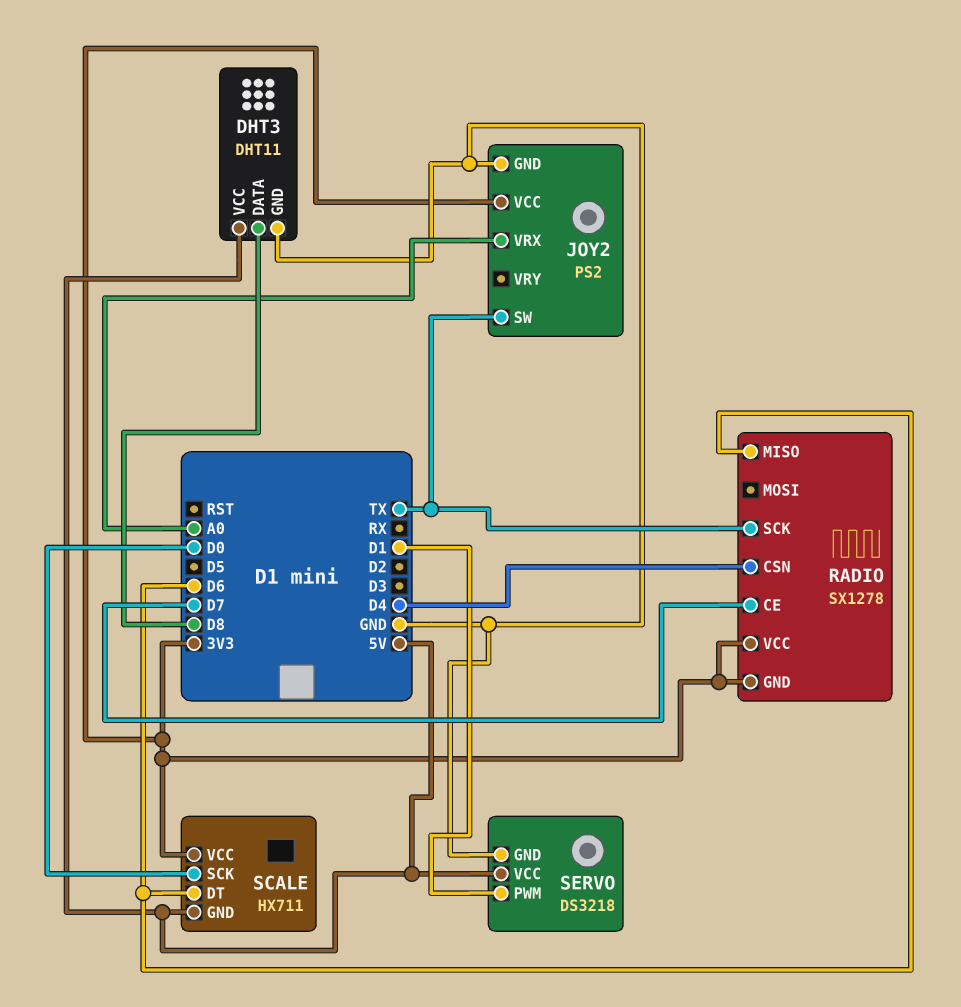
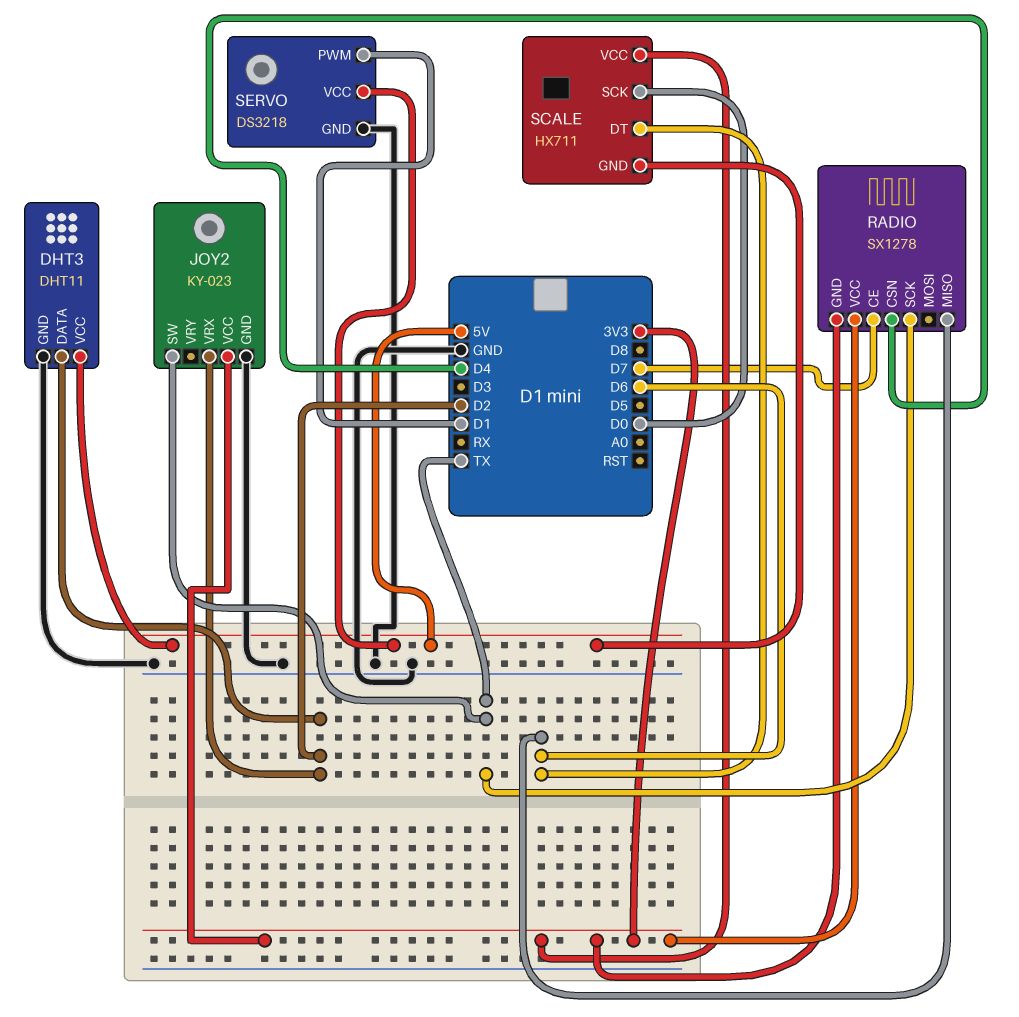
DHT3 pin DATA: D8 -> D2
JOY2: PS2 -> KY-023
JOY2 pin VRX: A0 -> D2

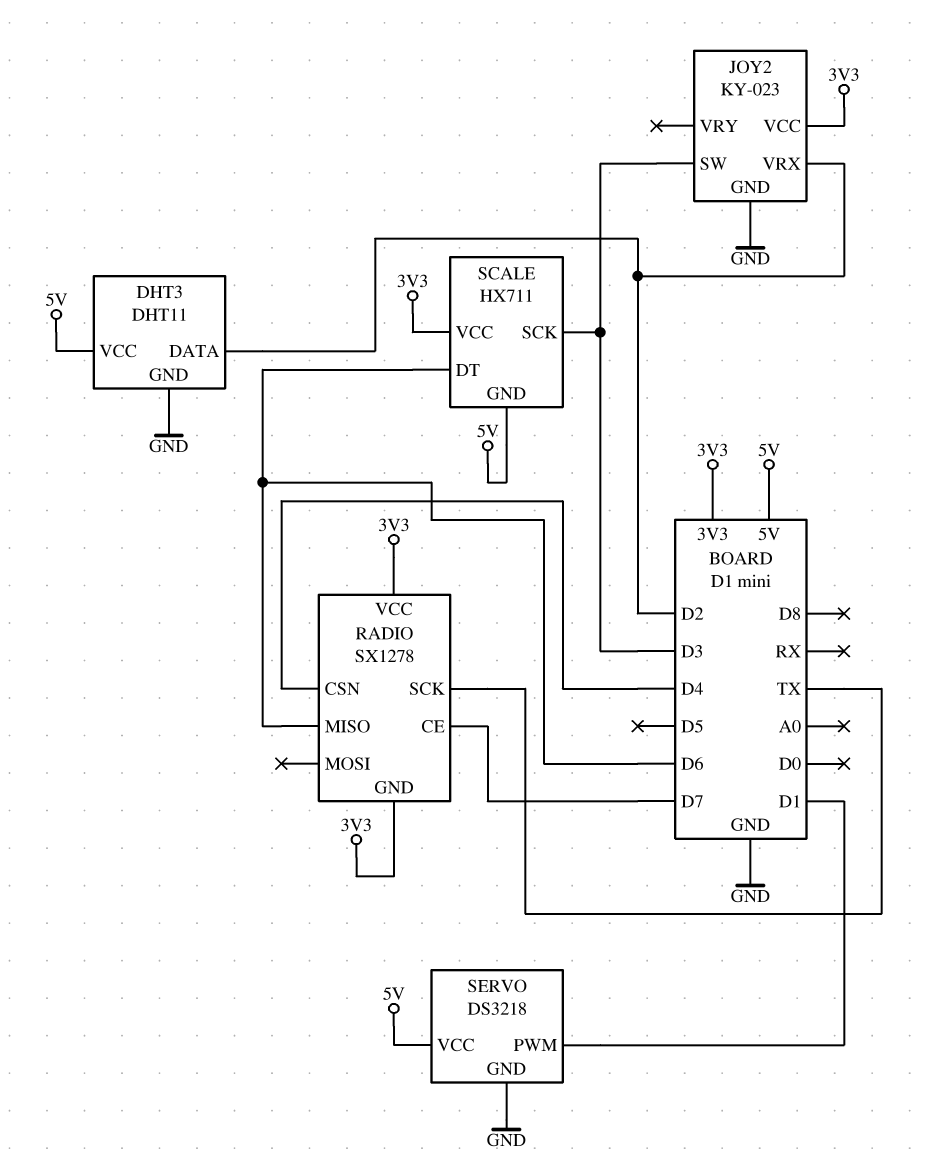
JOY2 pin SW: TX -> D3
SCALE pin SCK: D0 -> D3

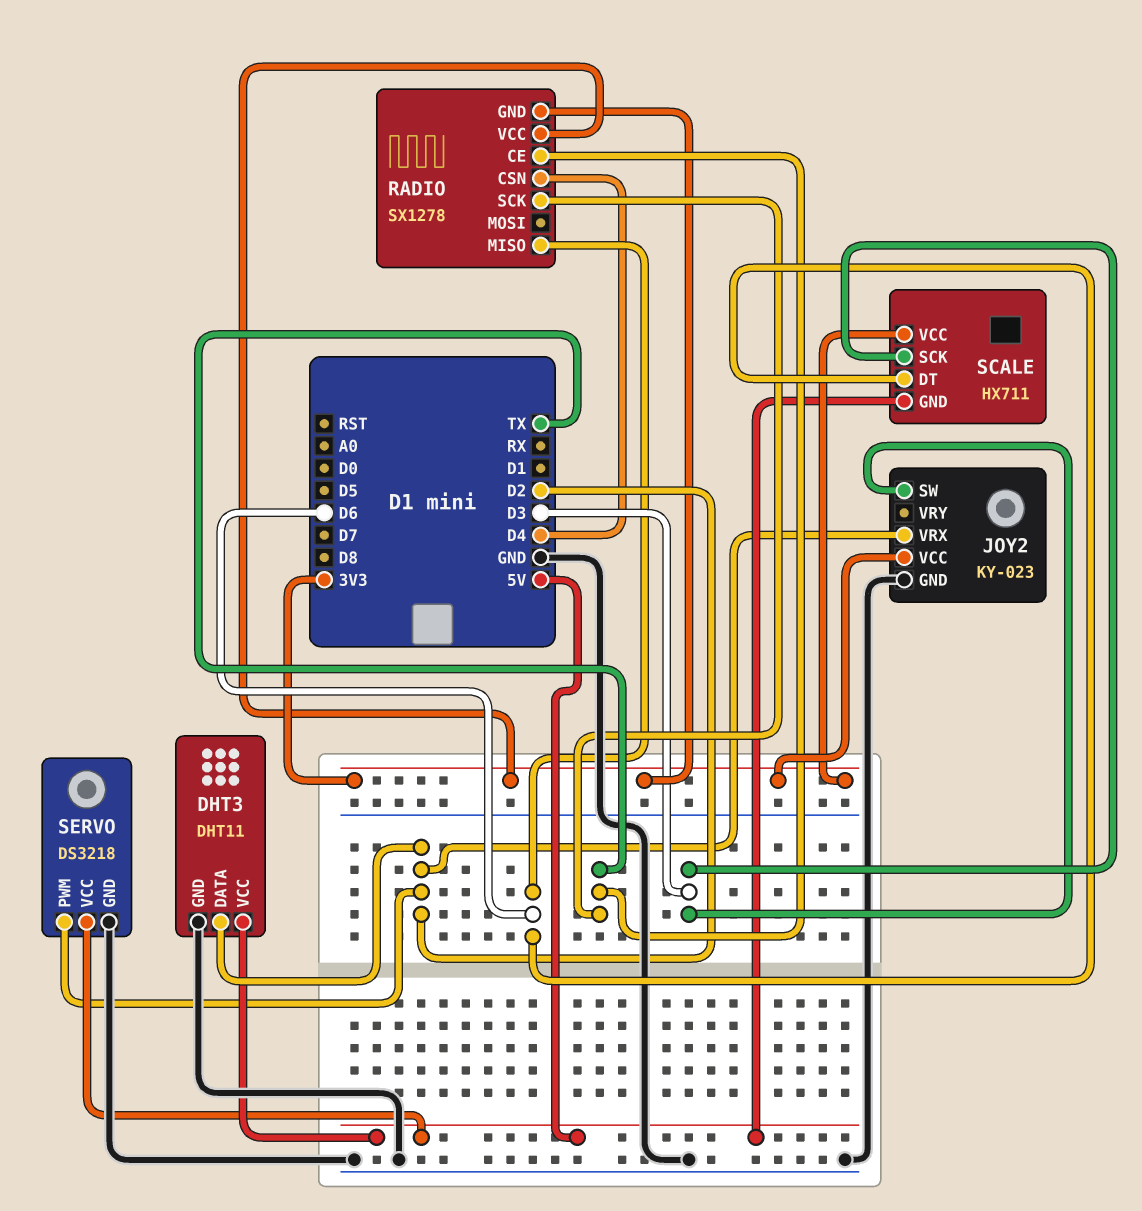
RADIO pin CE: D7 -> TX
SERVO pin PWM: D1 -> D2

